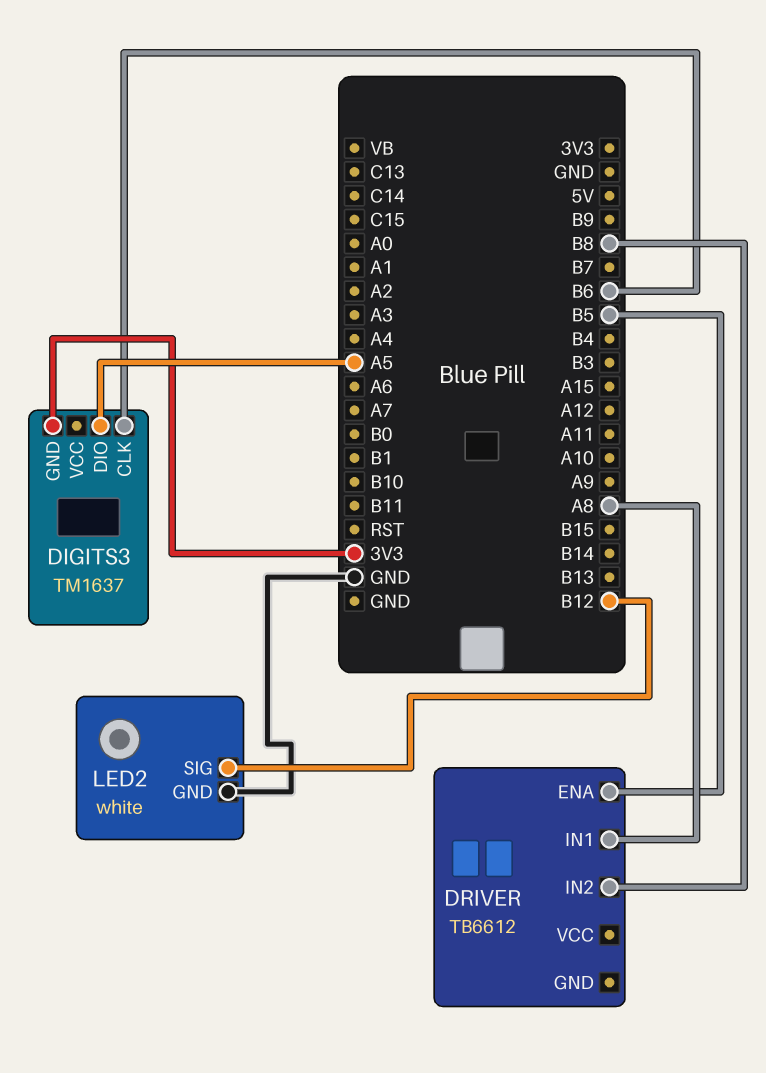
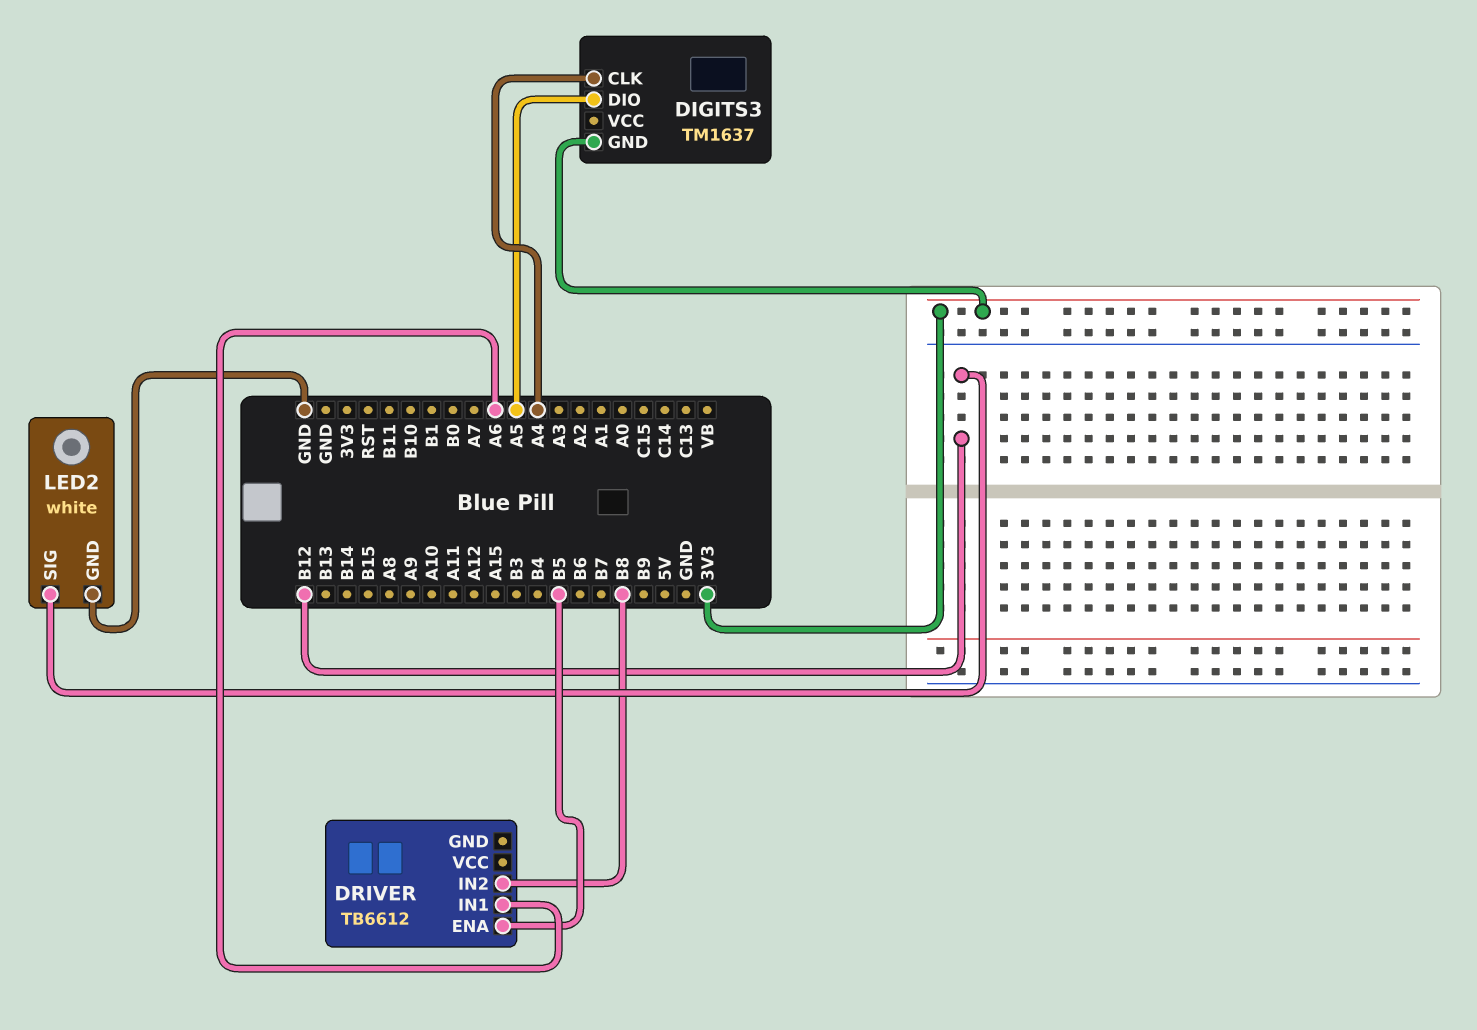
DIGITS3 pin CLK: B6 -> A4
DRIVER pin IN1: A8 -> A6

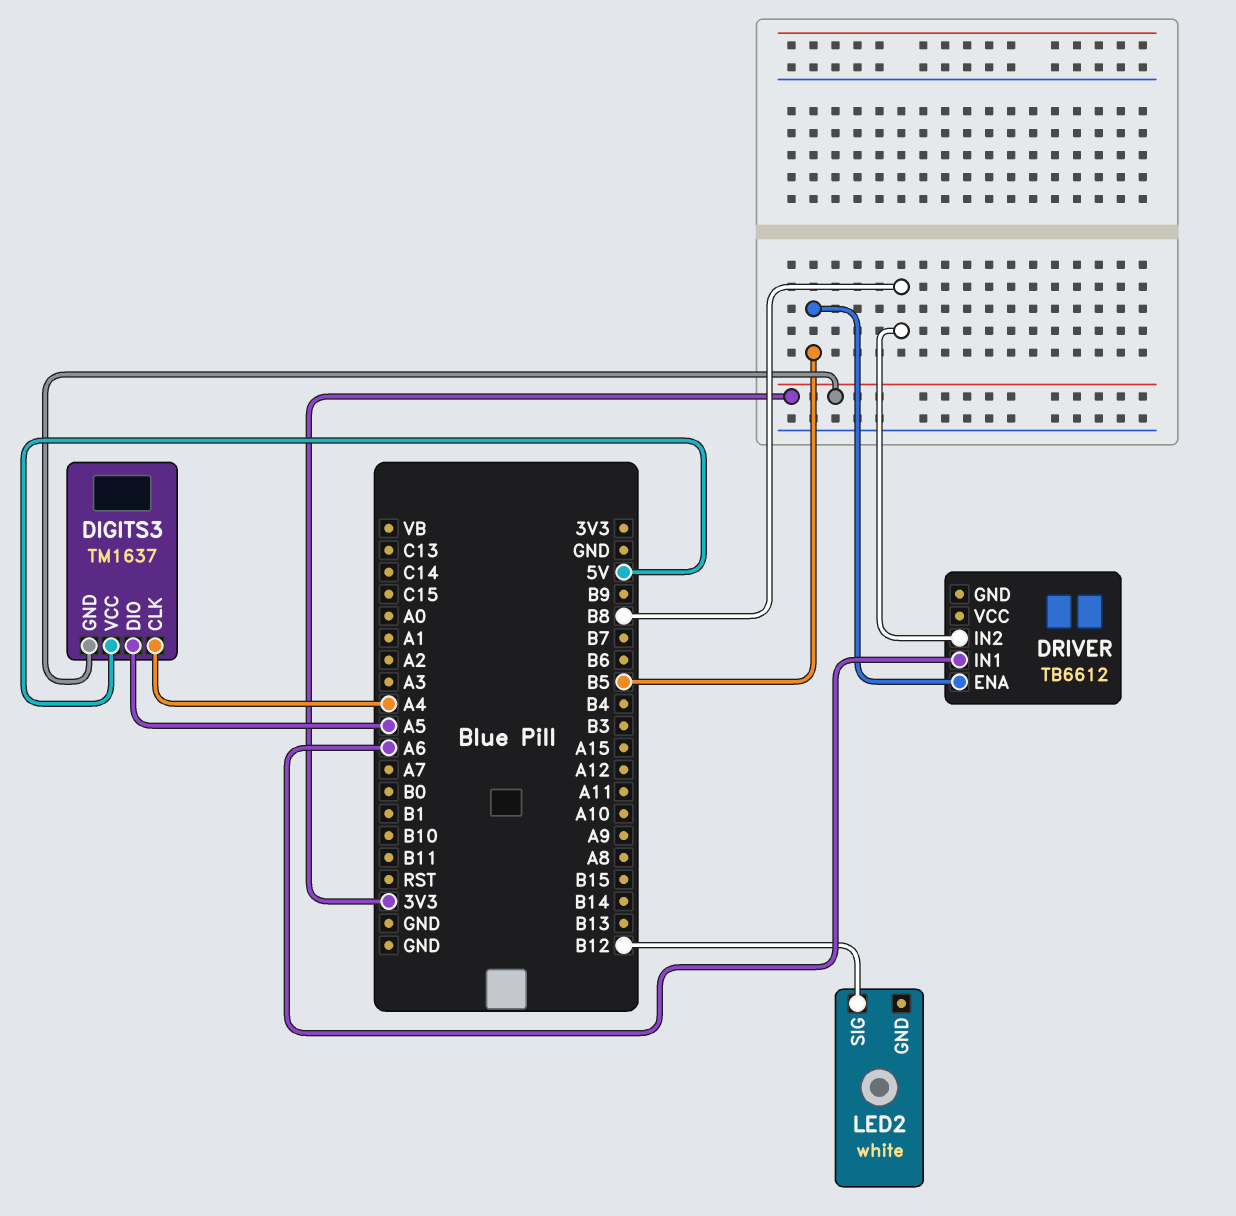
DIGITS3 pin VCC: none -> 5V
LED2 pin GND: GND -> none

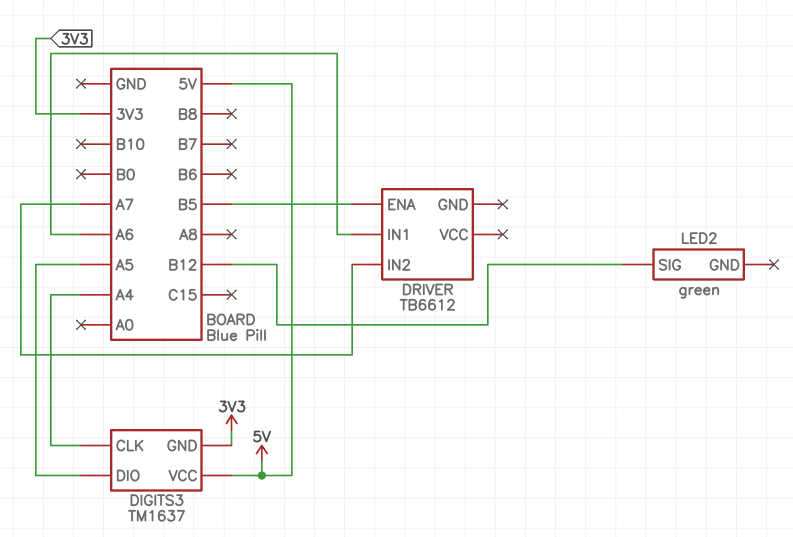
DRIVER pin IN2: B8 -> A7
LED2: white -> green

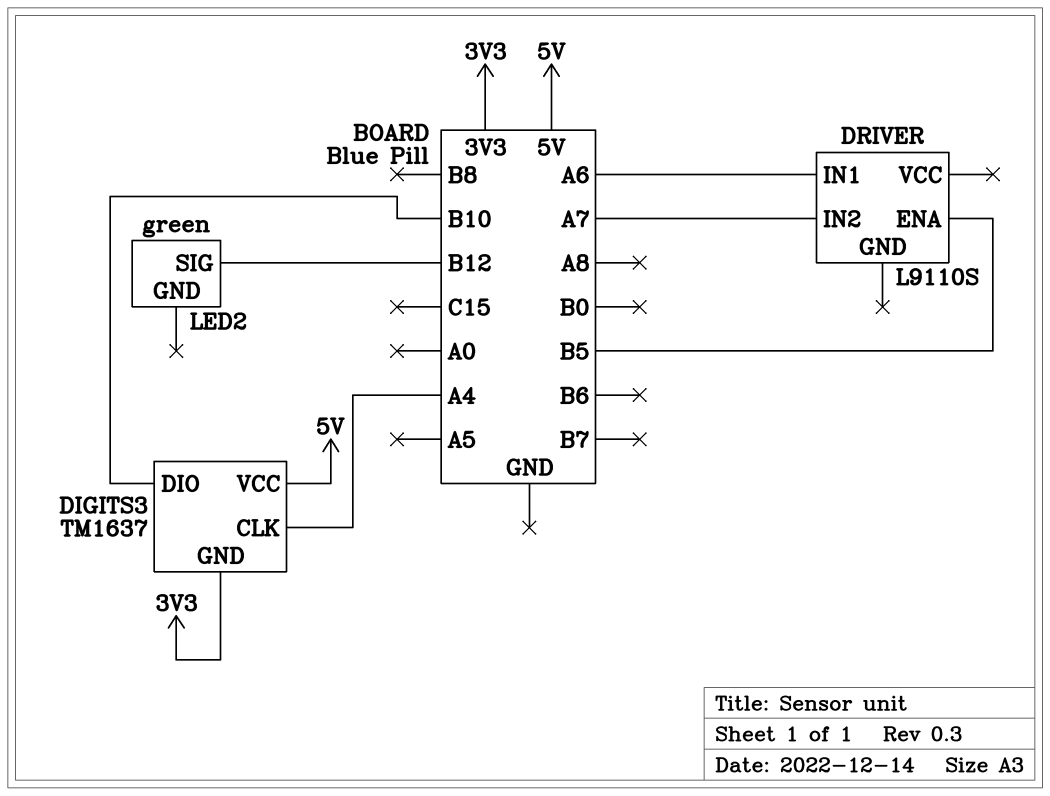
DIGITS3 pin DIO: A5 -> B10
DRIVER: TB6612 -> L9110S

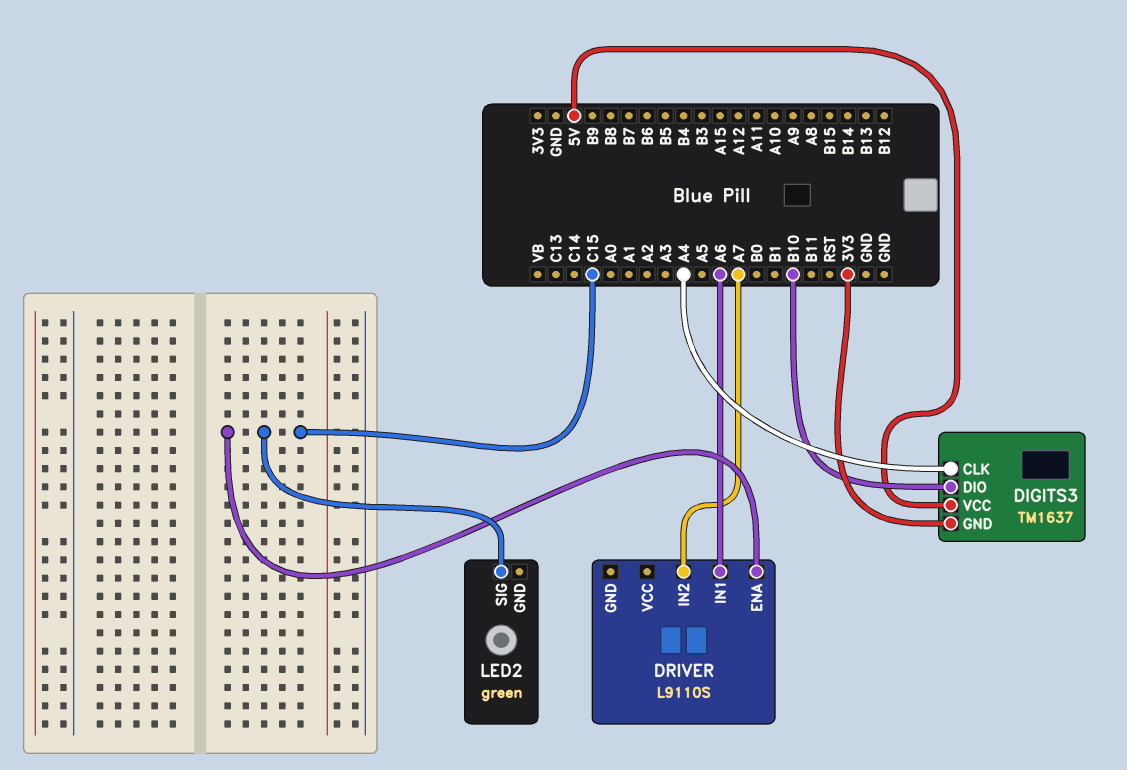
DRIVER pin ENA: B5 -> C15
LED2 pin SIG: B12 -> C15

